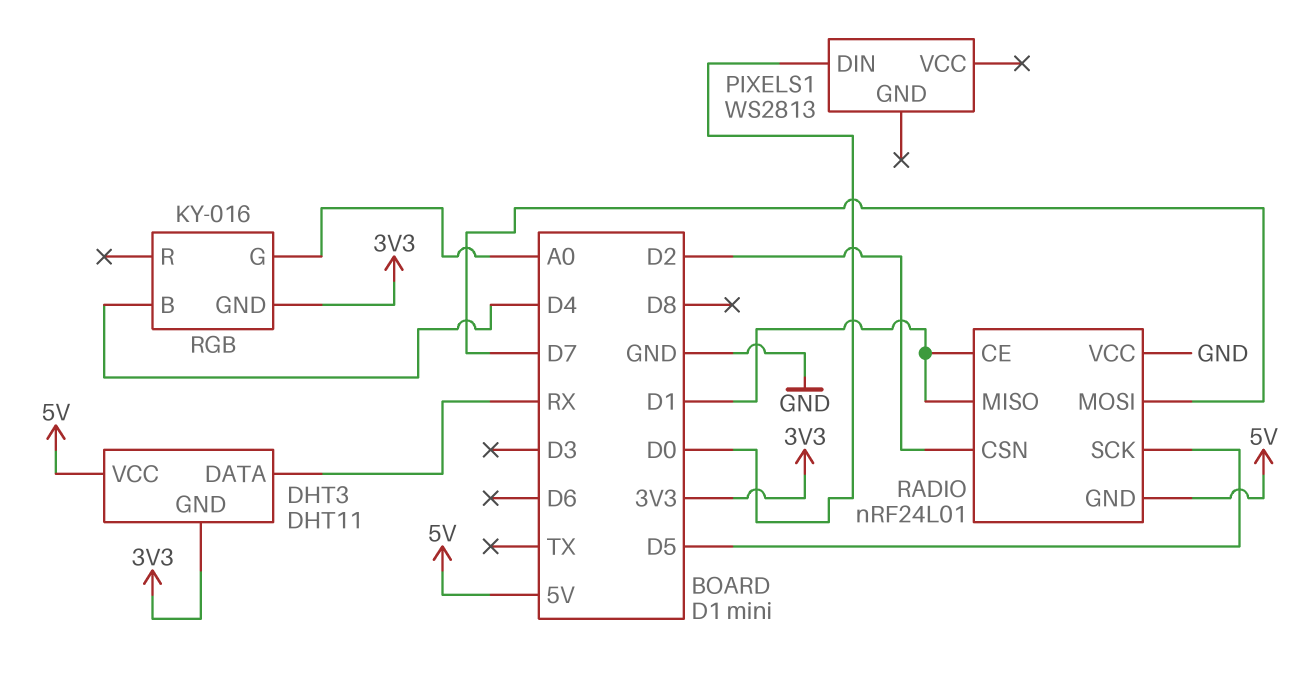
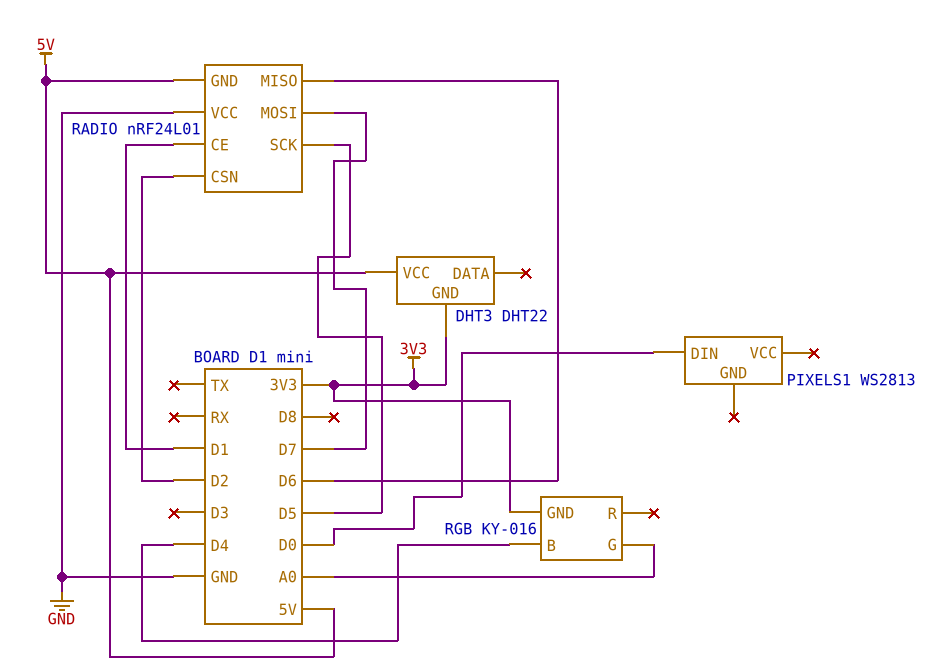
DHT3: DHT11 -> DHT22
DHT3 pin DATA: RX -> none
RADIO pin MISO: D1 -> D6

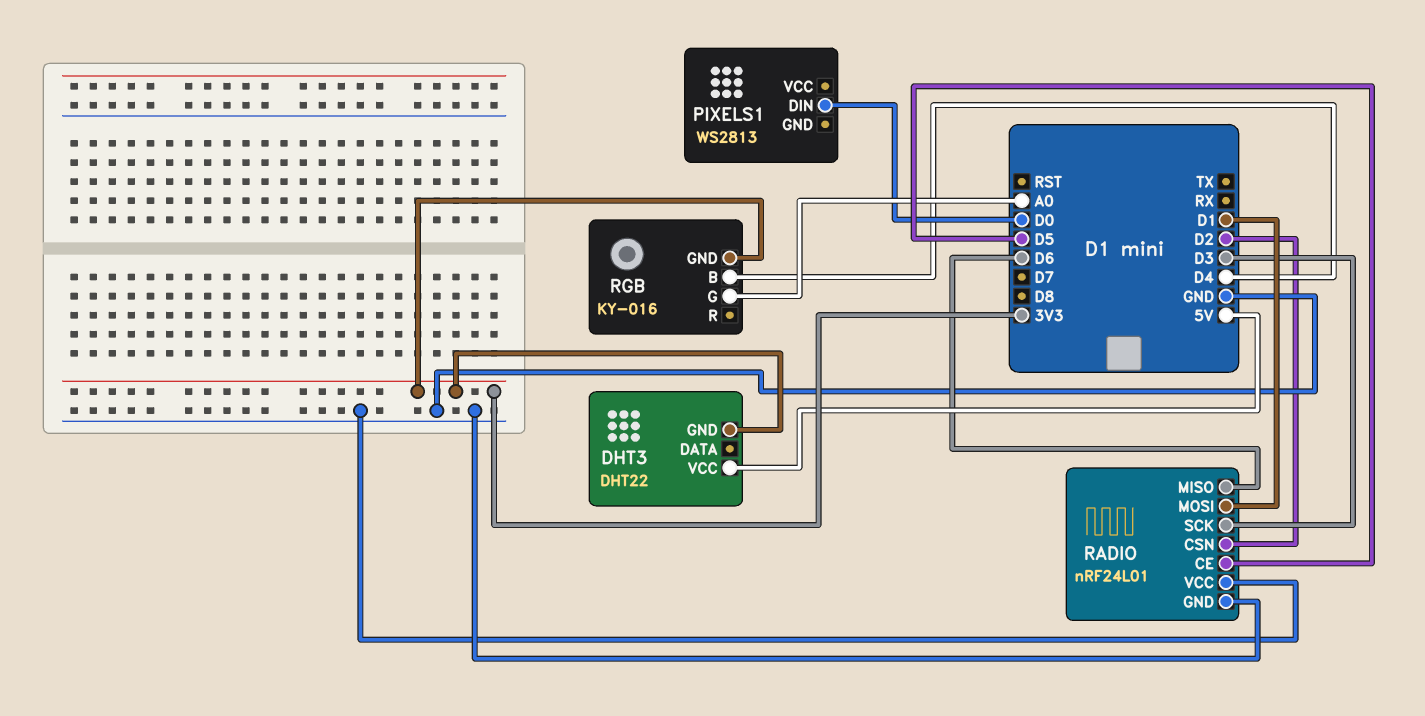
RADIO pin CE: D1 -> D5
RADIO pin GND: 5V -> GND
RADIO pin MOSI: D7 -> D1
RADIO pin SCK: D5 -> D3

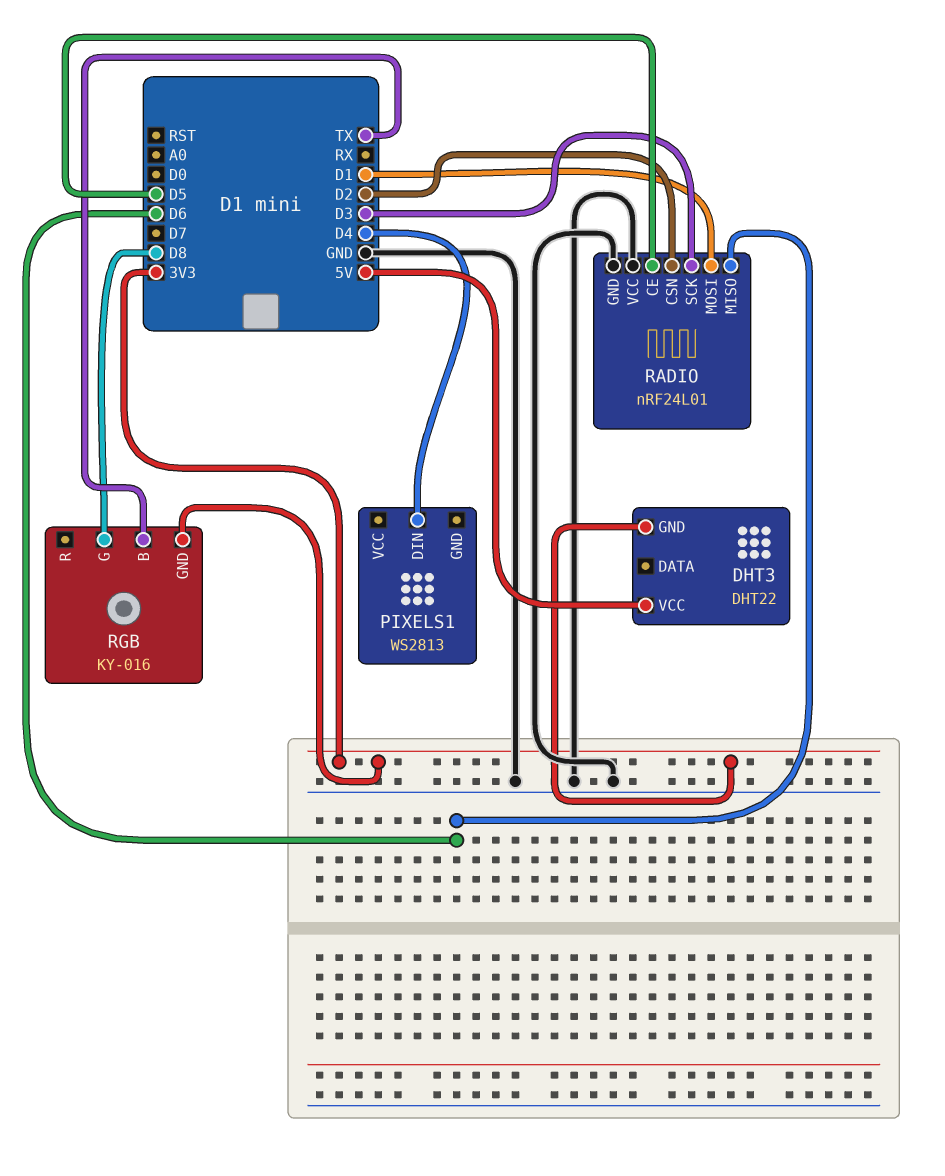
PIXELS1 pin DIN: D0 -> D4
RGB pin B: D4 -> TX
RGB pin G: A0 -> D8

